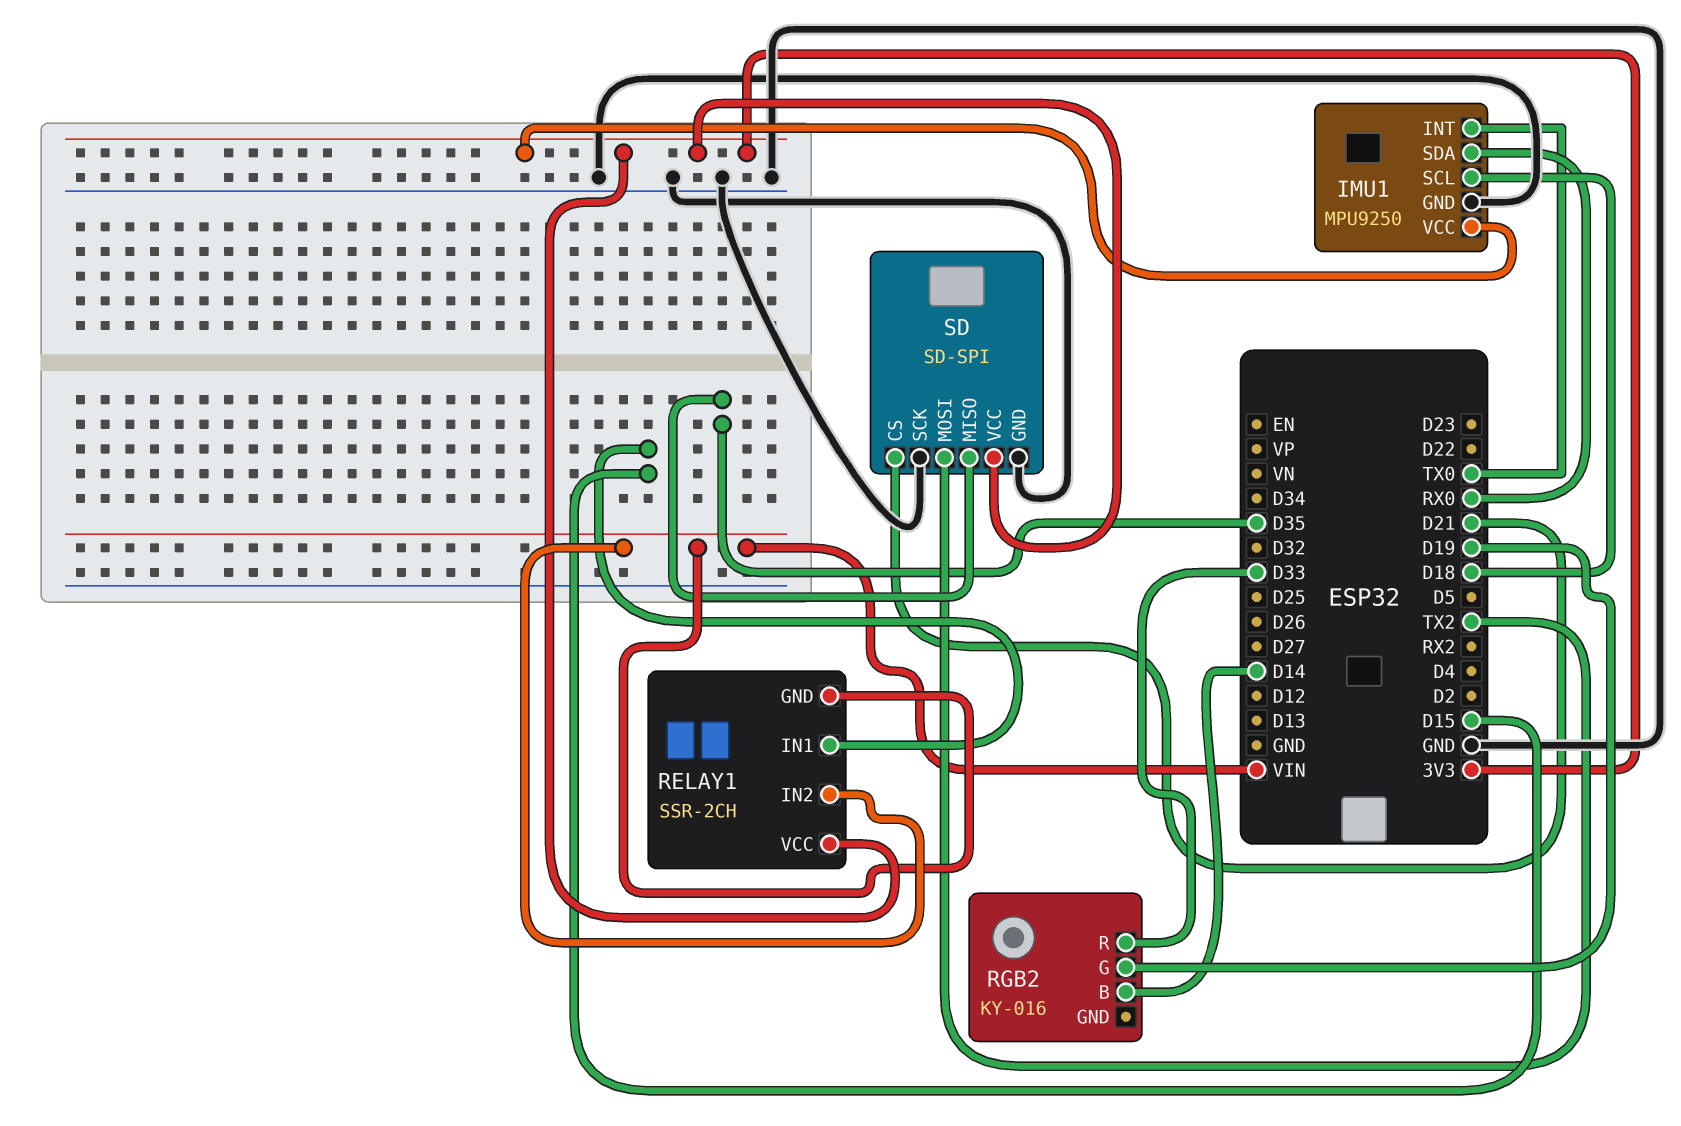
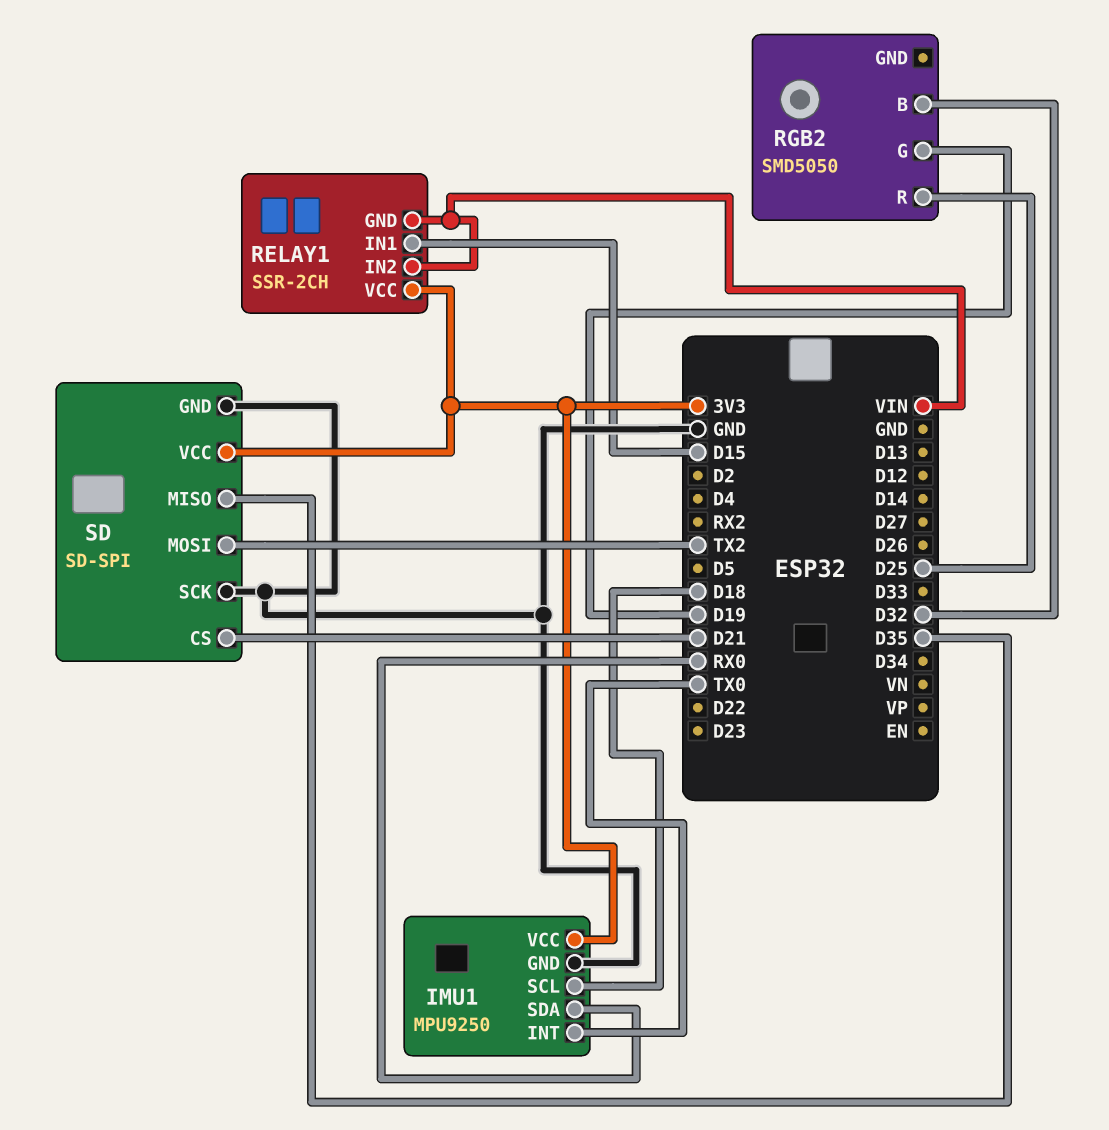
RGB2: KY-016 -> SMD5050
RGB2 pin B: D14 -> D32
RGB2 pin R: D33 -> D25

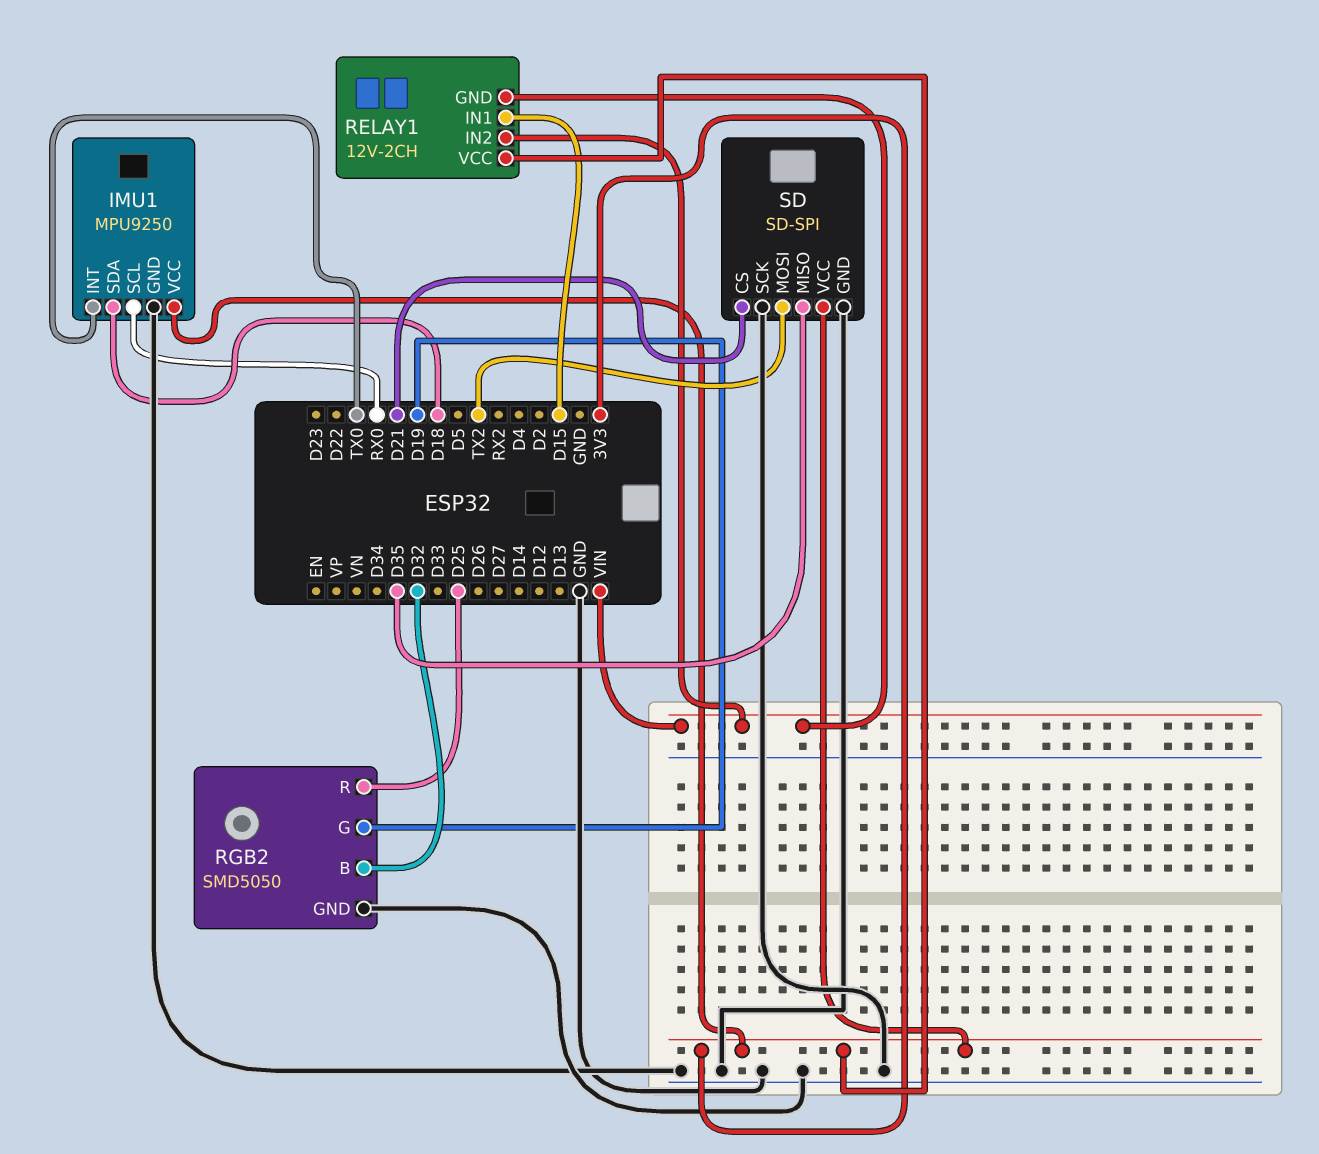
IMU1 pin SCL: D18 -> RX0
IMU1 pin SDA: RX0 -> D18
RELAY1: SSR-2CH -> 12V-2CH
RGB2 pin GND: none -> GND

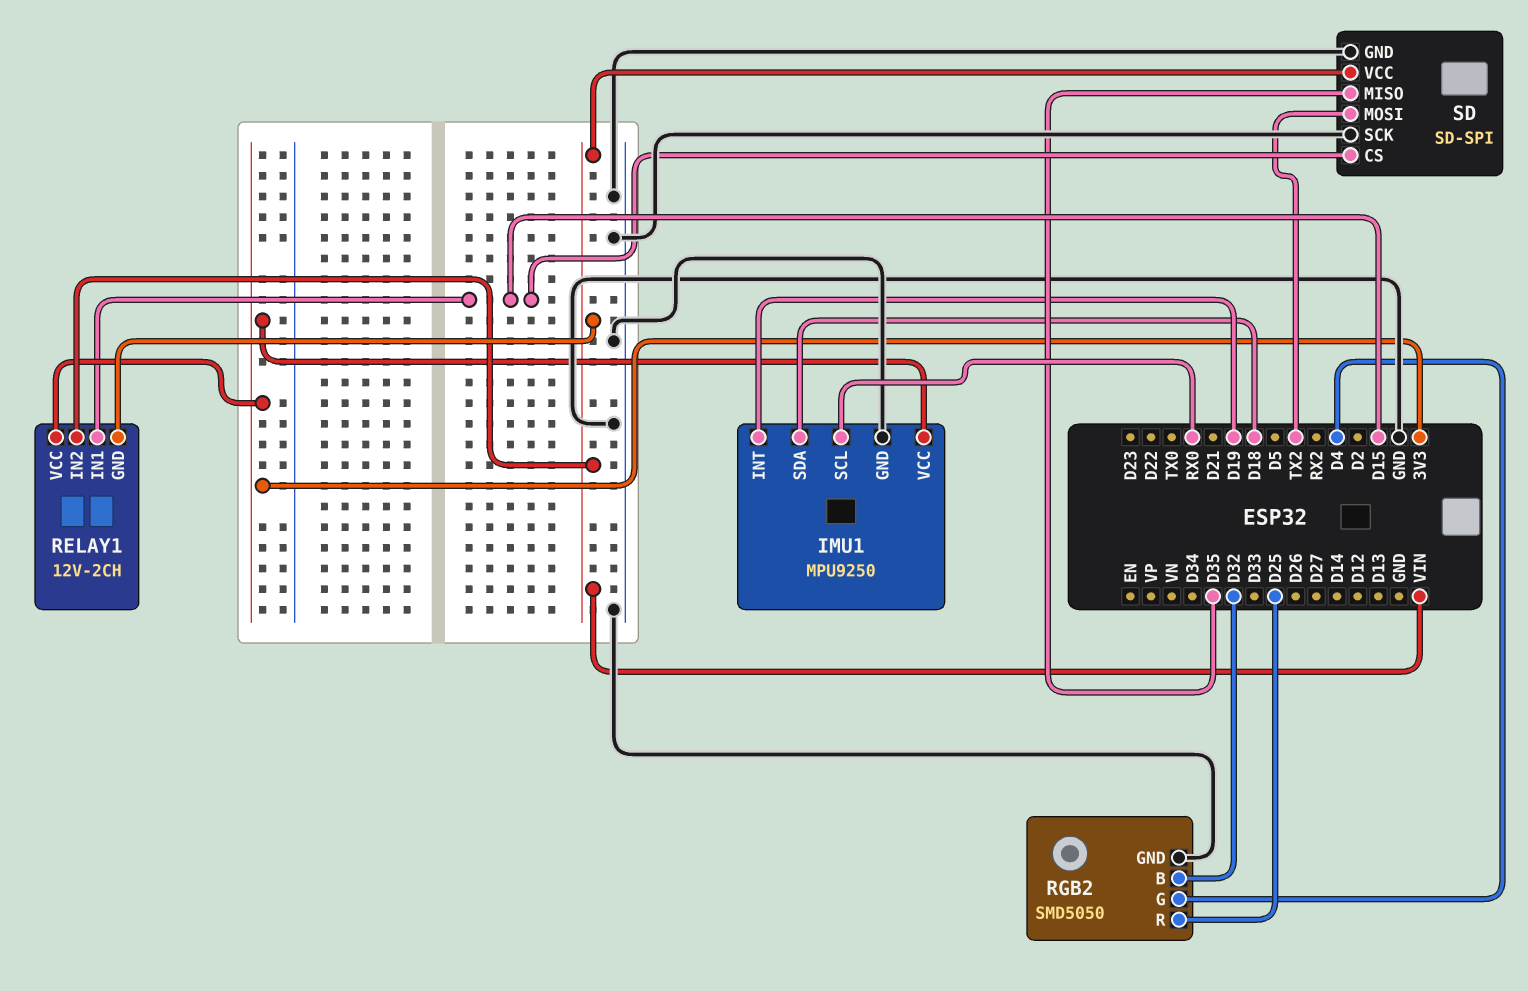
IMU1 pin INT: TX0 -> D19
RGB2 pin G: D19 -> D4
SD pin CS: D21 -> D15
SD pin VCC: 3V3 -> VIN

